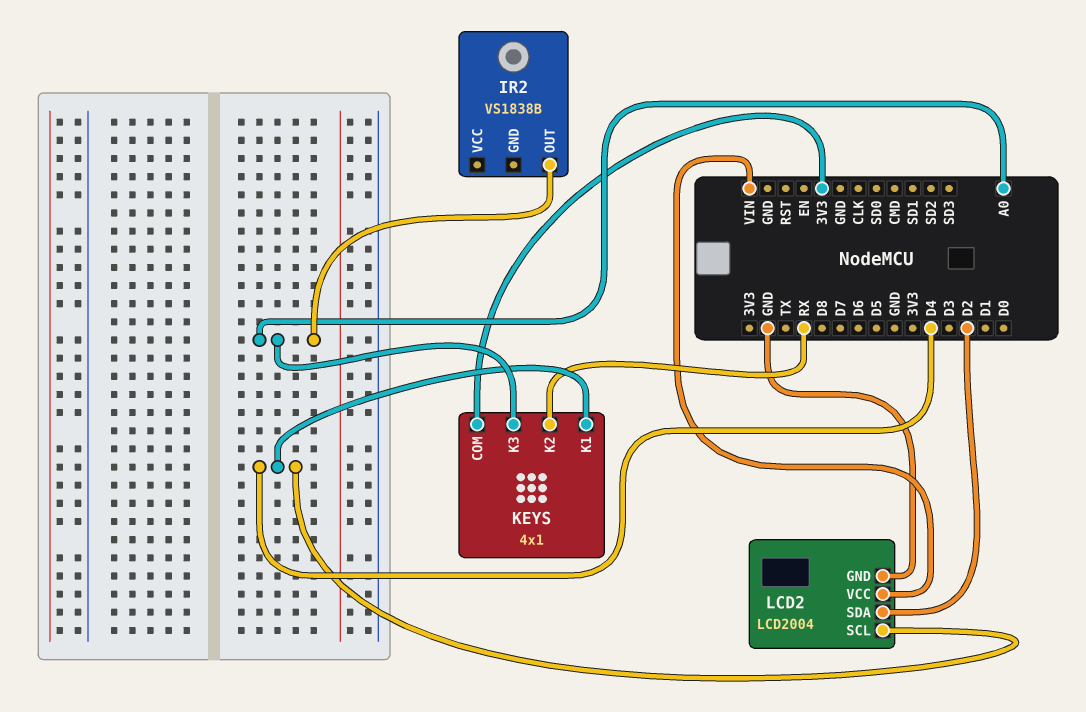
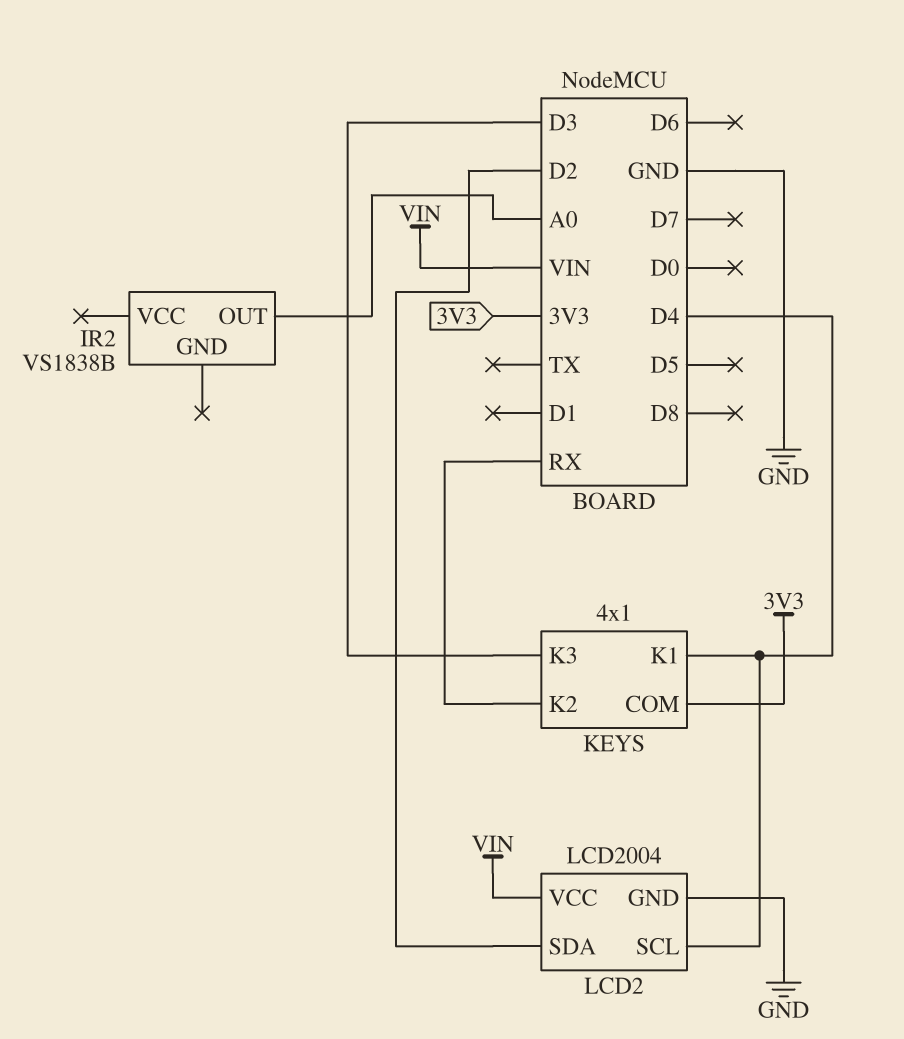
KEYS pin K3: A0 -> D3

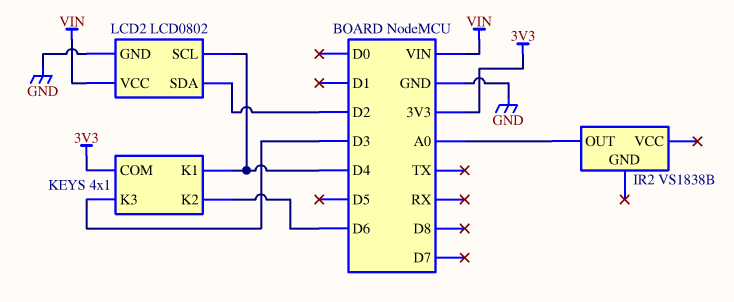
KEYS pin K2: RX -> D6
LCD2: LCD2004 -> LCD0802

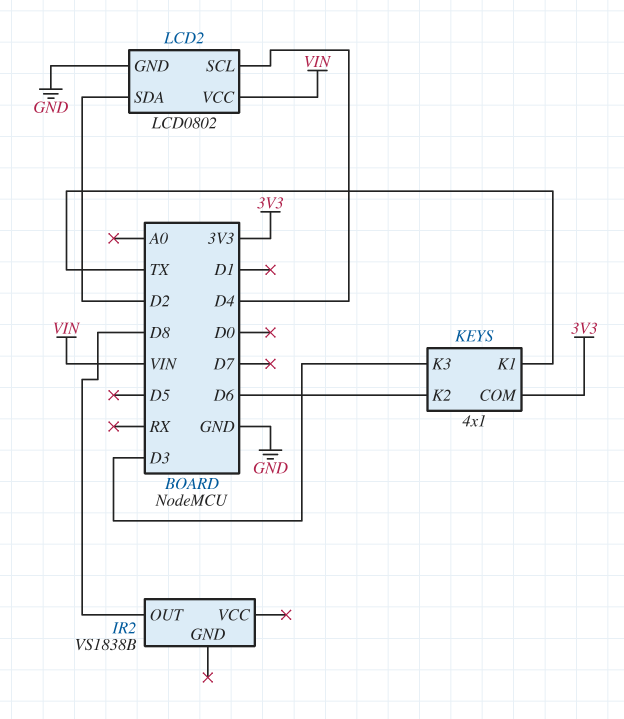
IR2 pin OUT: A0 -> D8
KEYS pin K1: D4 -> TX

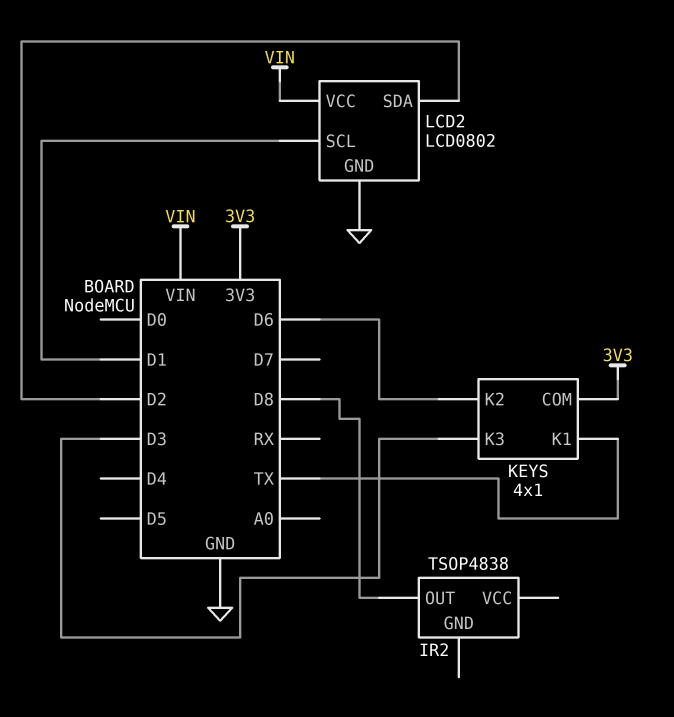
IR2: VS1838B -> TSOP4838
LCD2 pin SCL: D4 -> D1

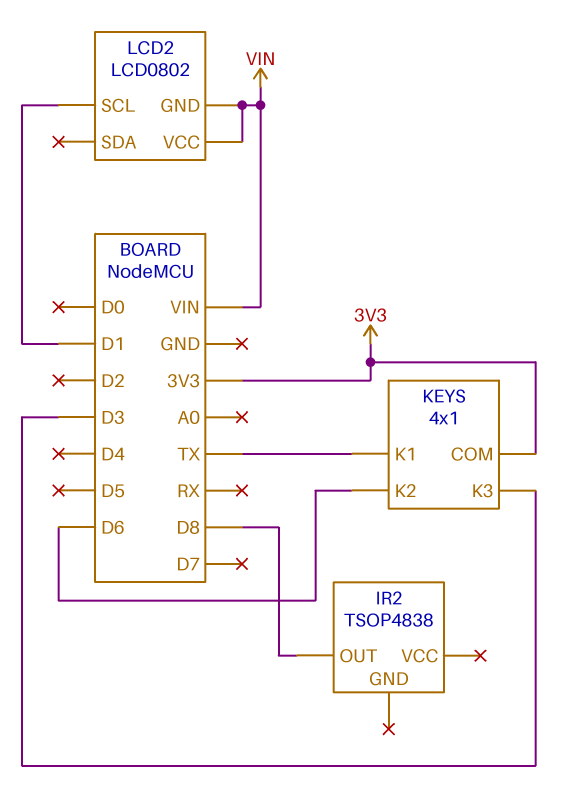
LCD2 pin GND: GND -> VIN
LCD2 pin SDA: D2 -> none

